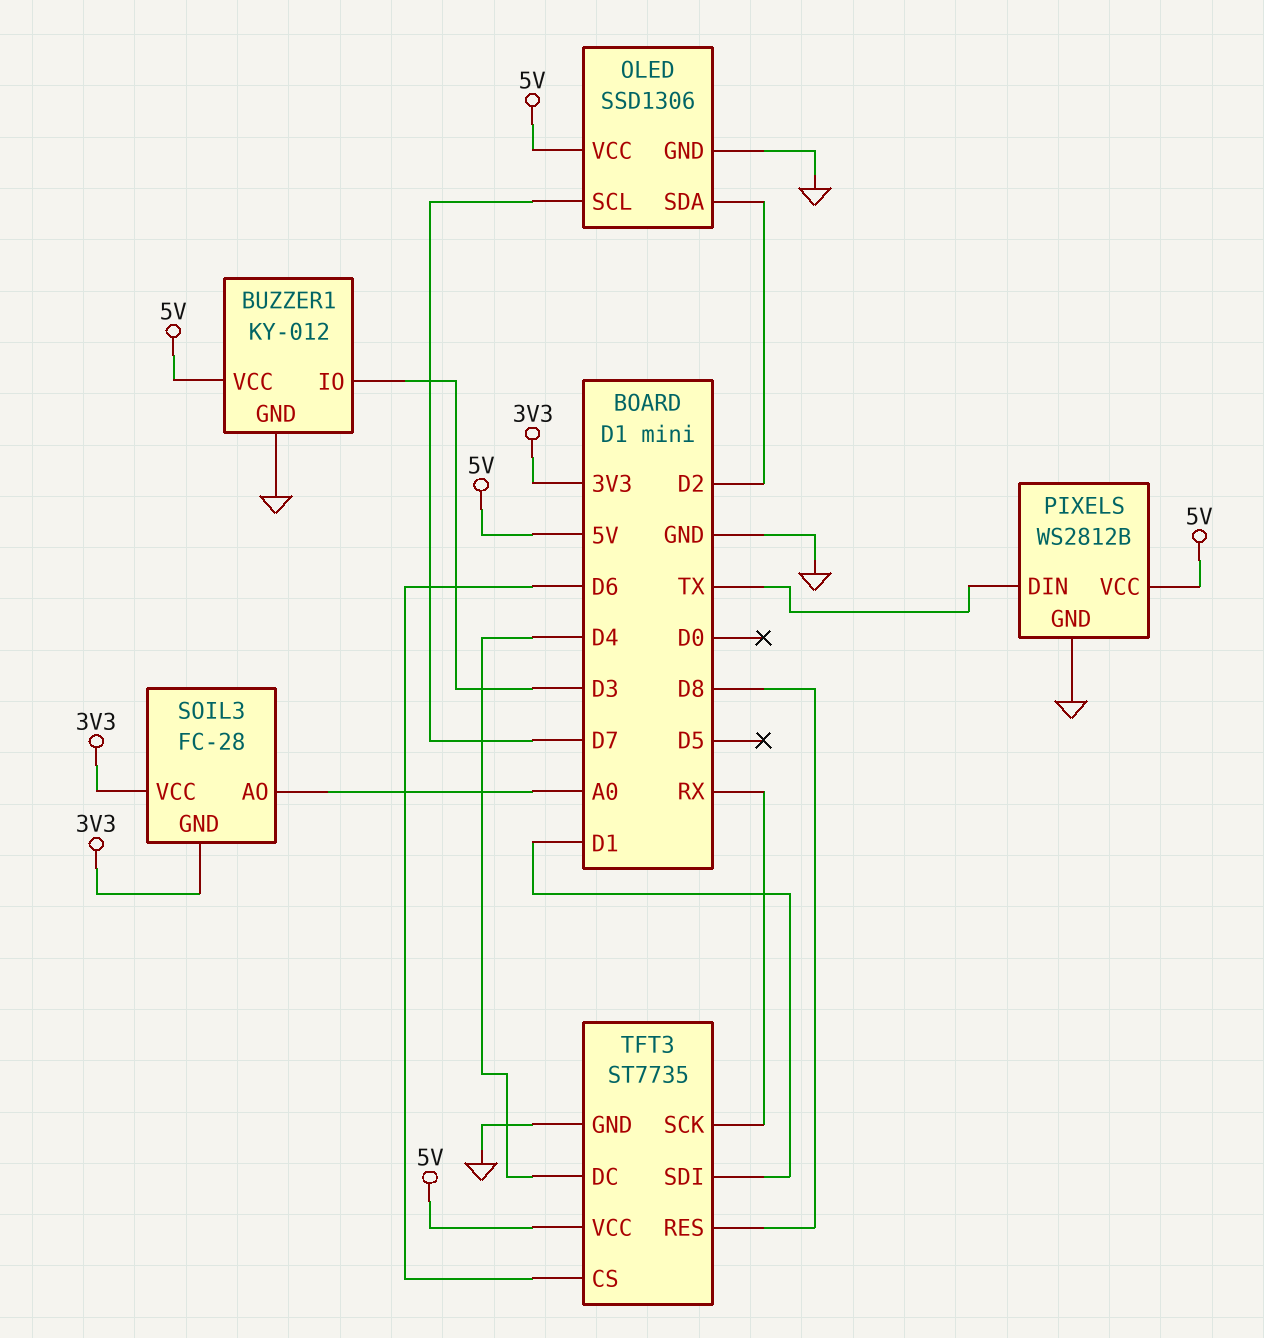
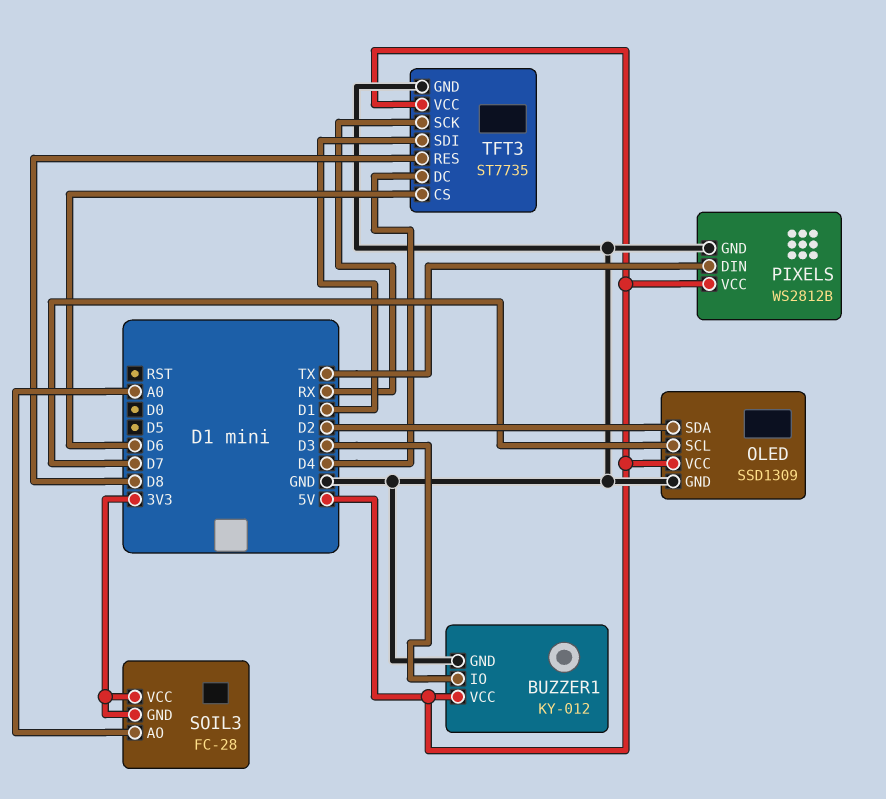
OLED: SSD1306 -> SSD1309

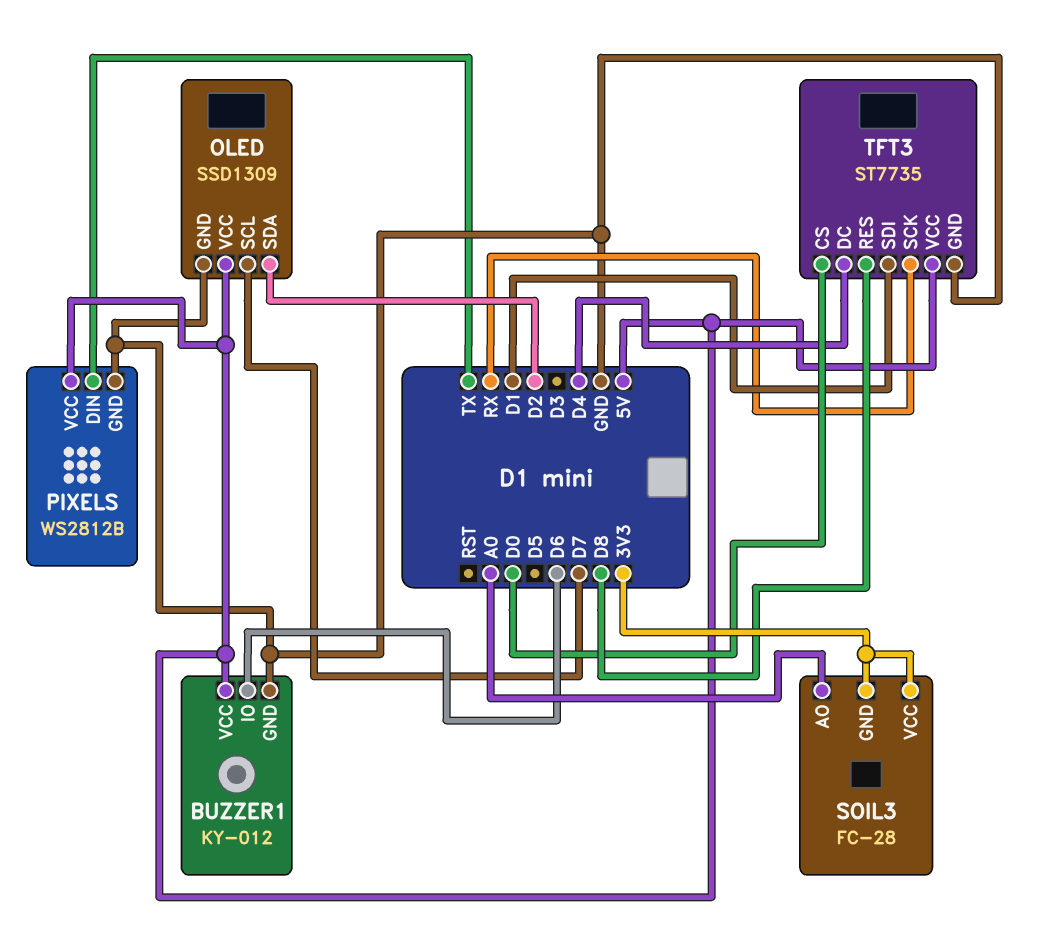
BUZZER1 pin IO: D3 -> D6
TFT3 pin CS: D6 -> D0

